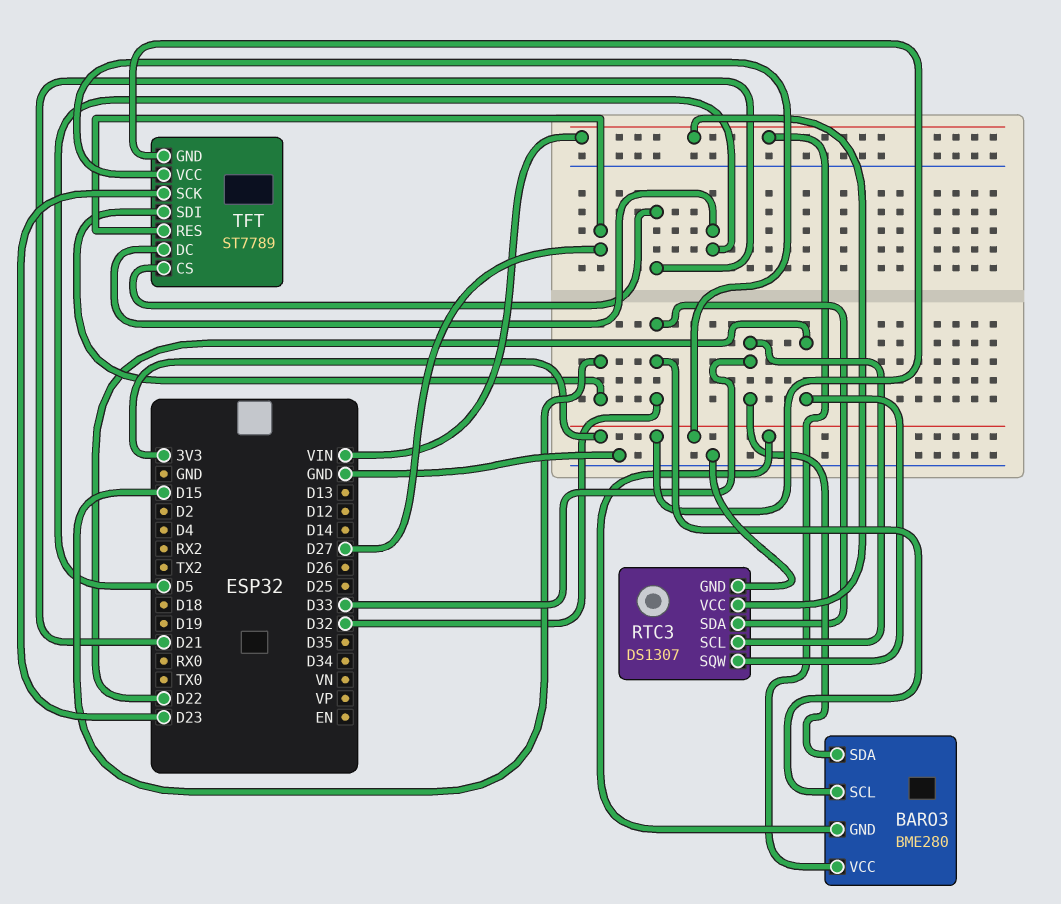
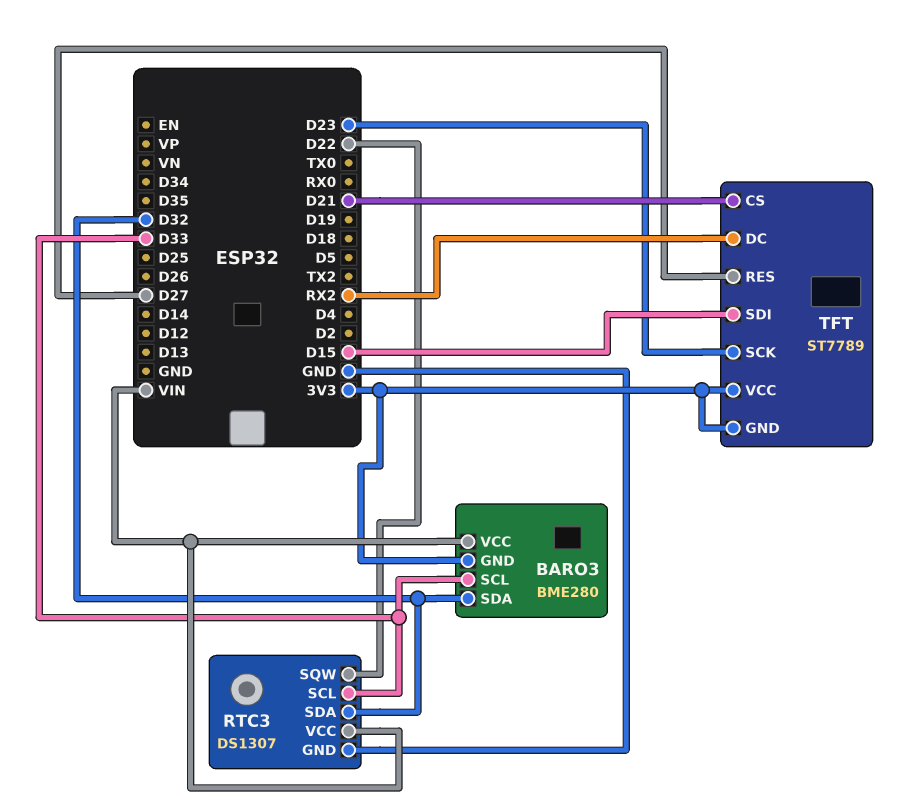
BARO3 pin SCL: D32 -> D33
BARO3 pin SDA: D33 -> D32
TFT pin DC: D5 -> RX2

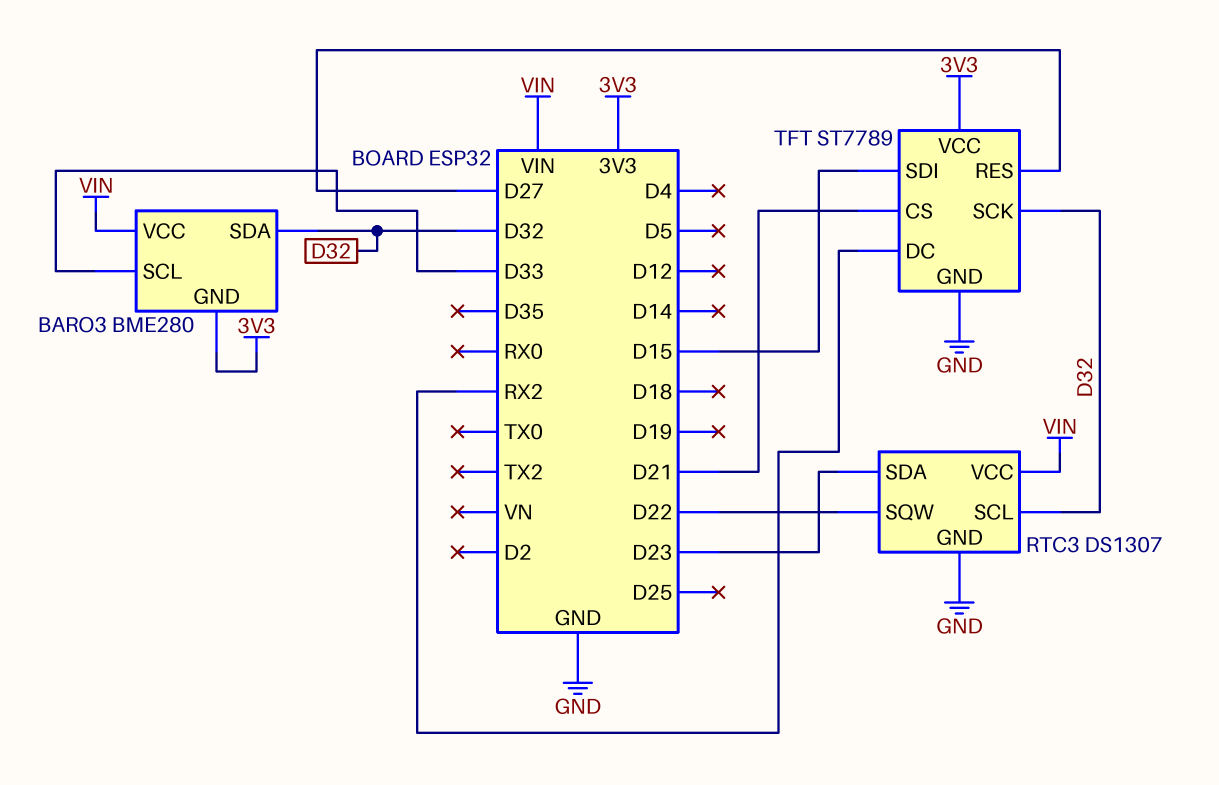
RTC3 pin SCL: D33 -> D32
RTC3 pin SDA: D32 -> D23
TFT pin GND: 3V3 -> GND
TFT pin SCK: D23 -> D32

